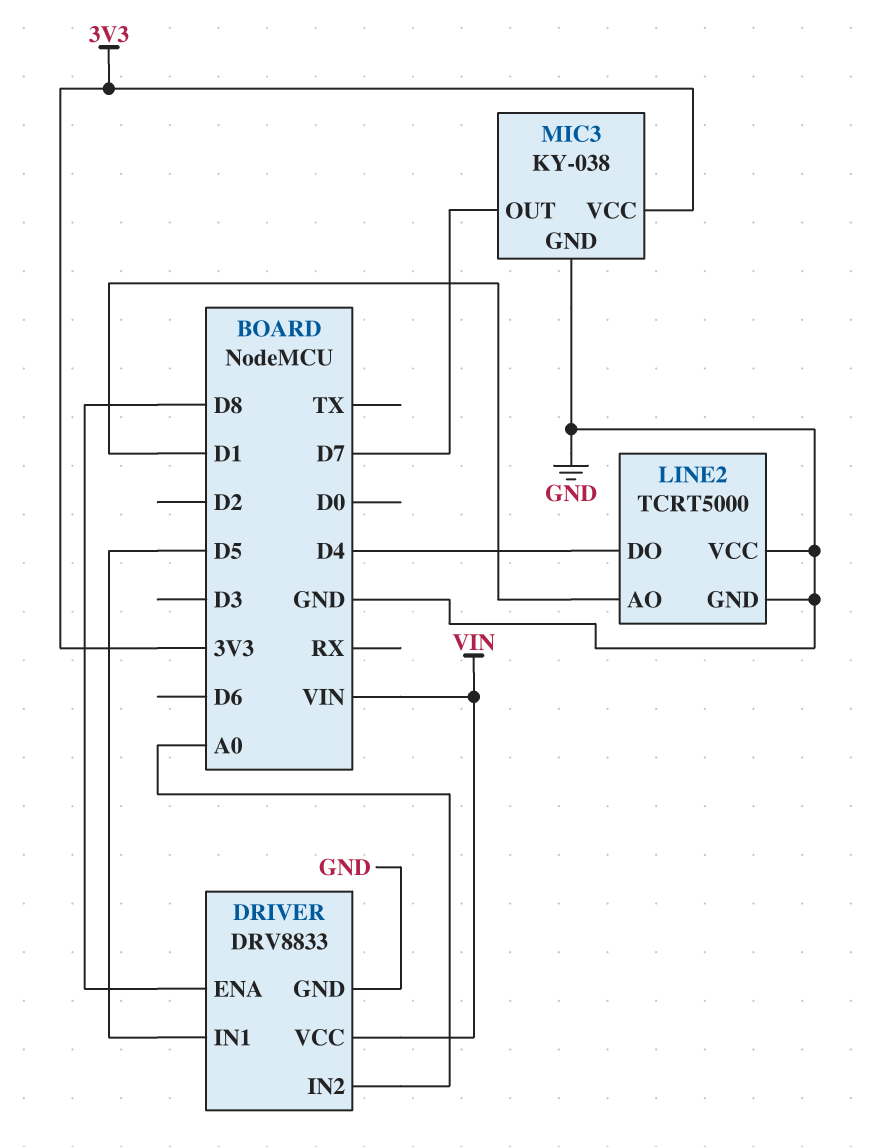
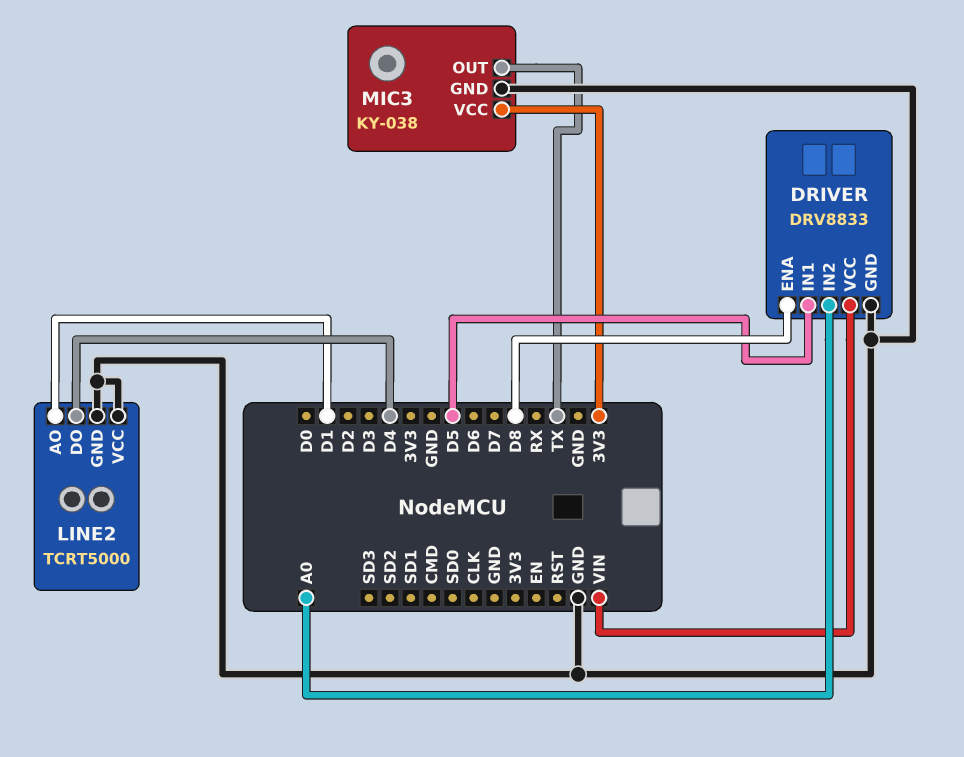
MIC3 pin OUT: D7 -> TX

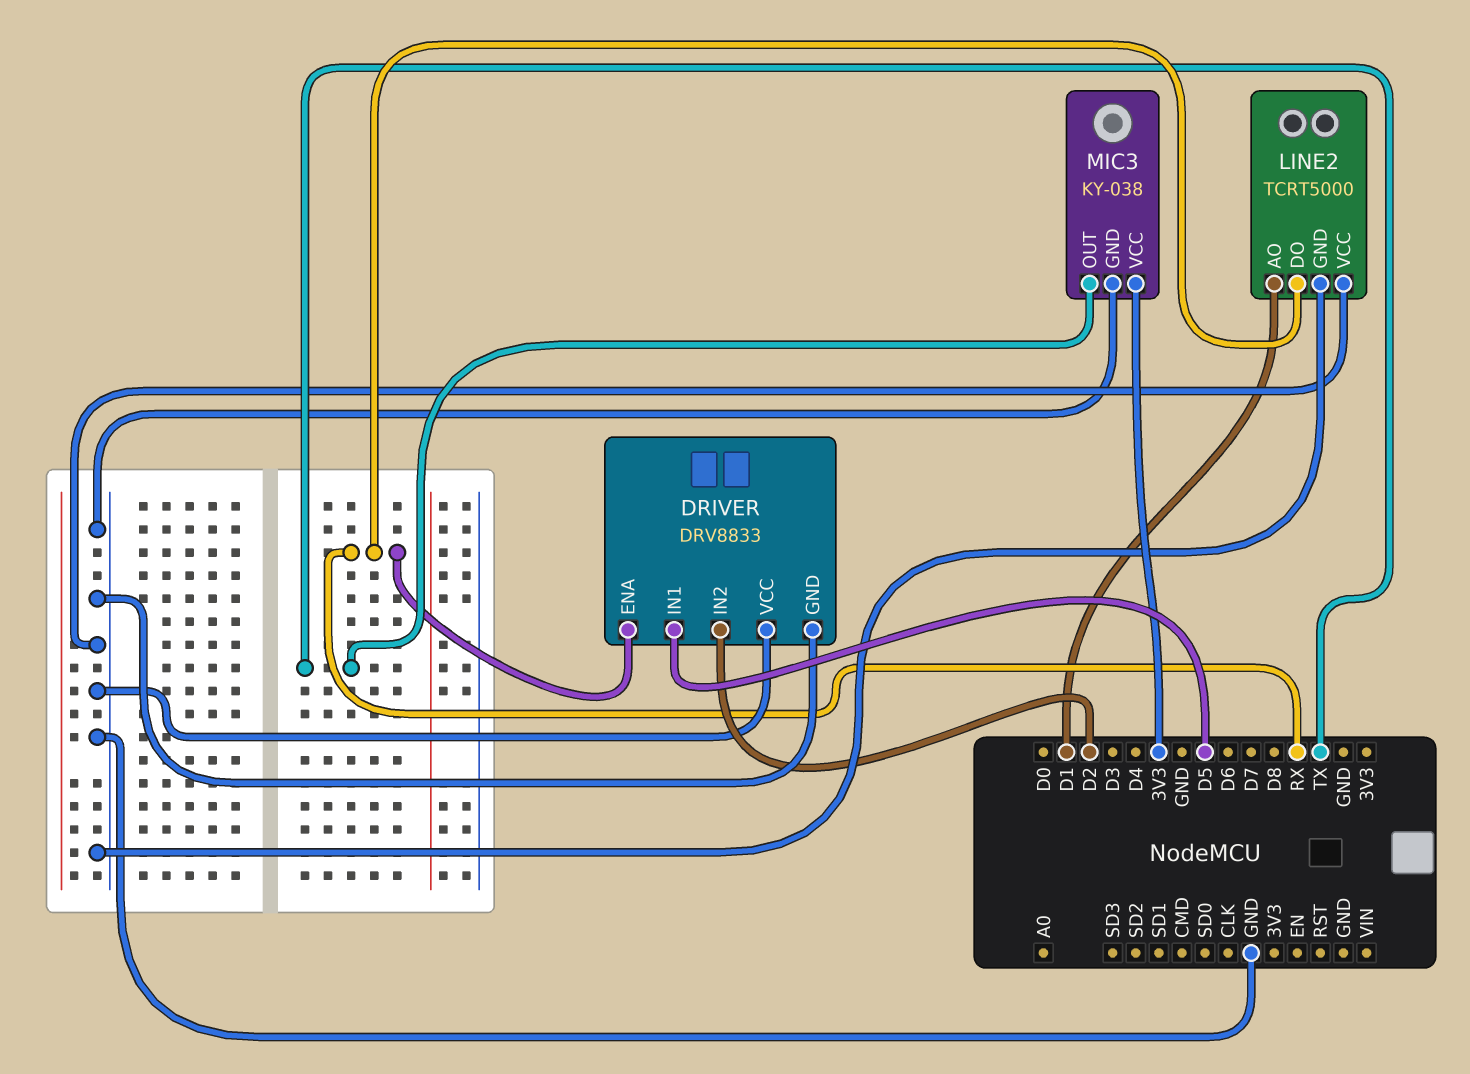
DRIVER pin ENA: D8 -> RX
DRIVER pin IN2: A0 -> D2
DRIVER pin VCC: VIN -> GND
LINE2 pin DO: D4 -> RX

